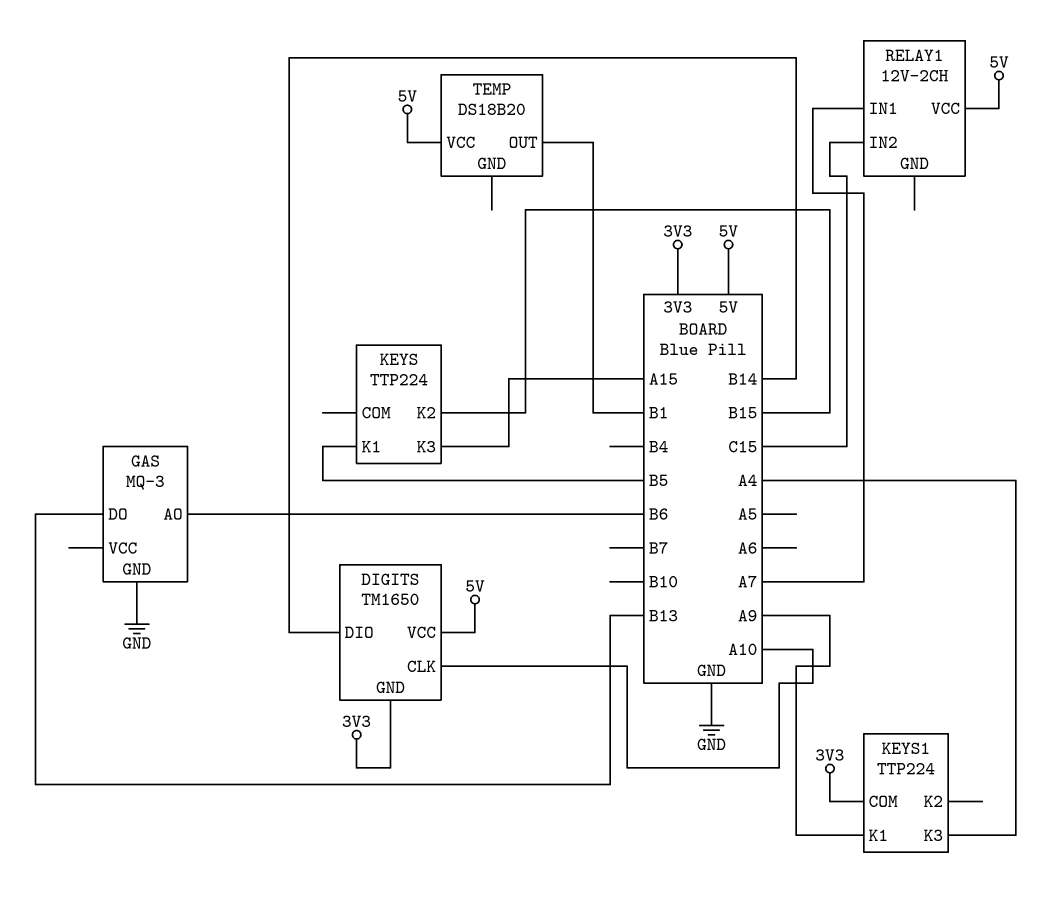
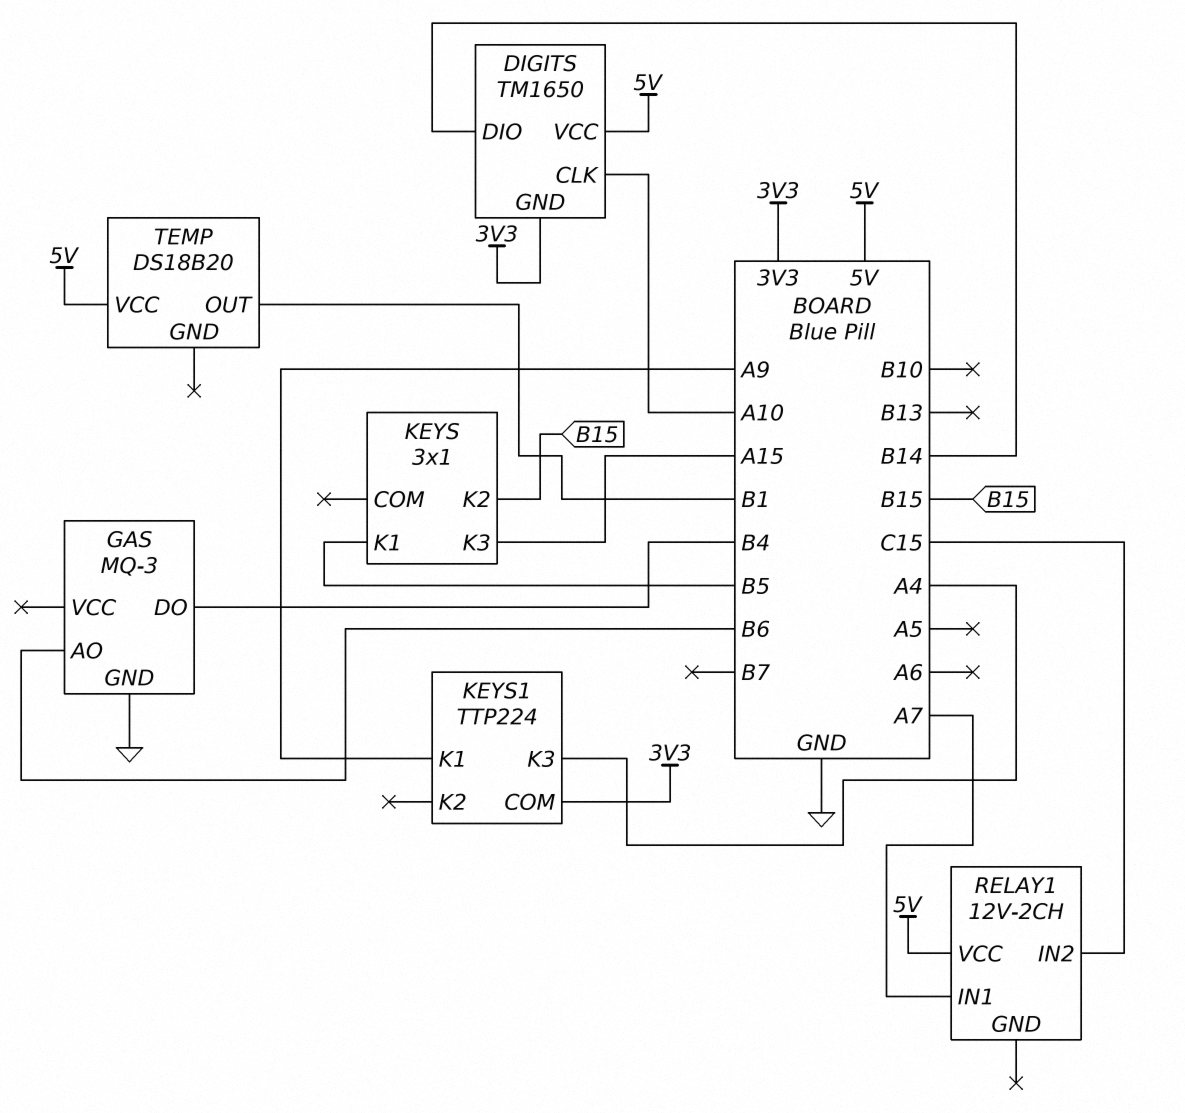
GAS pin DO: B13 -> B4
KEYS: TTP224 -> 3x1

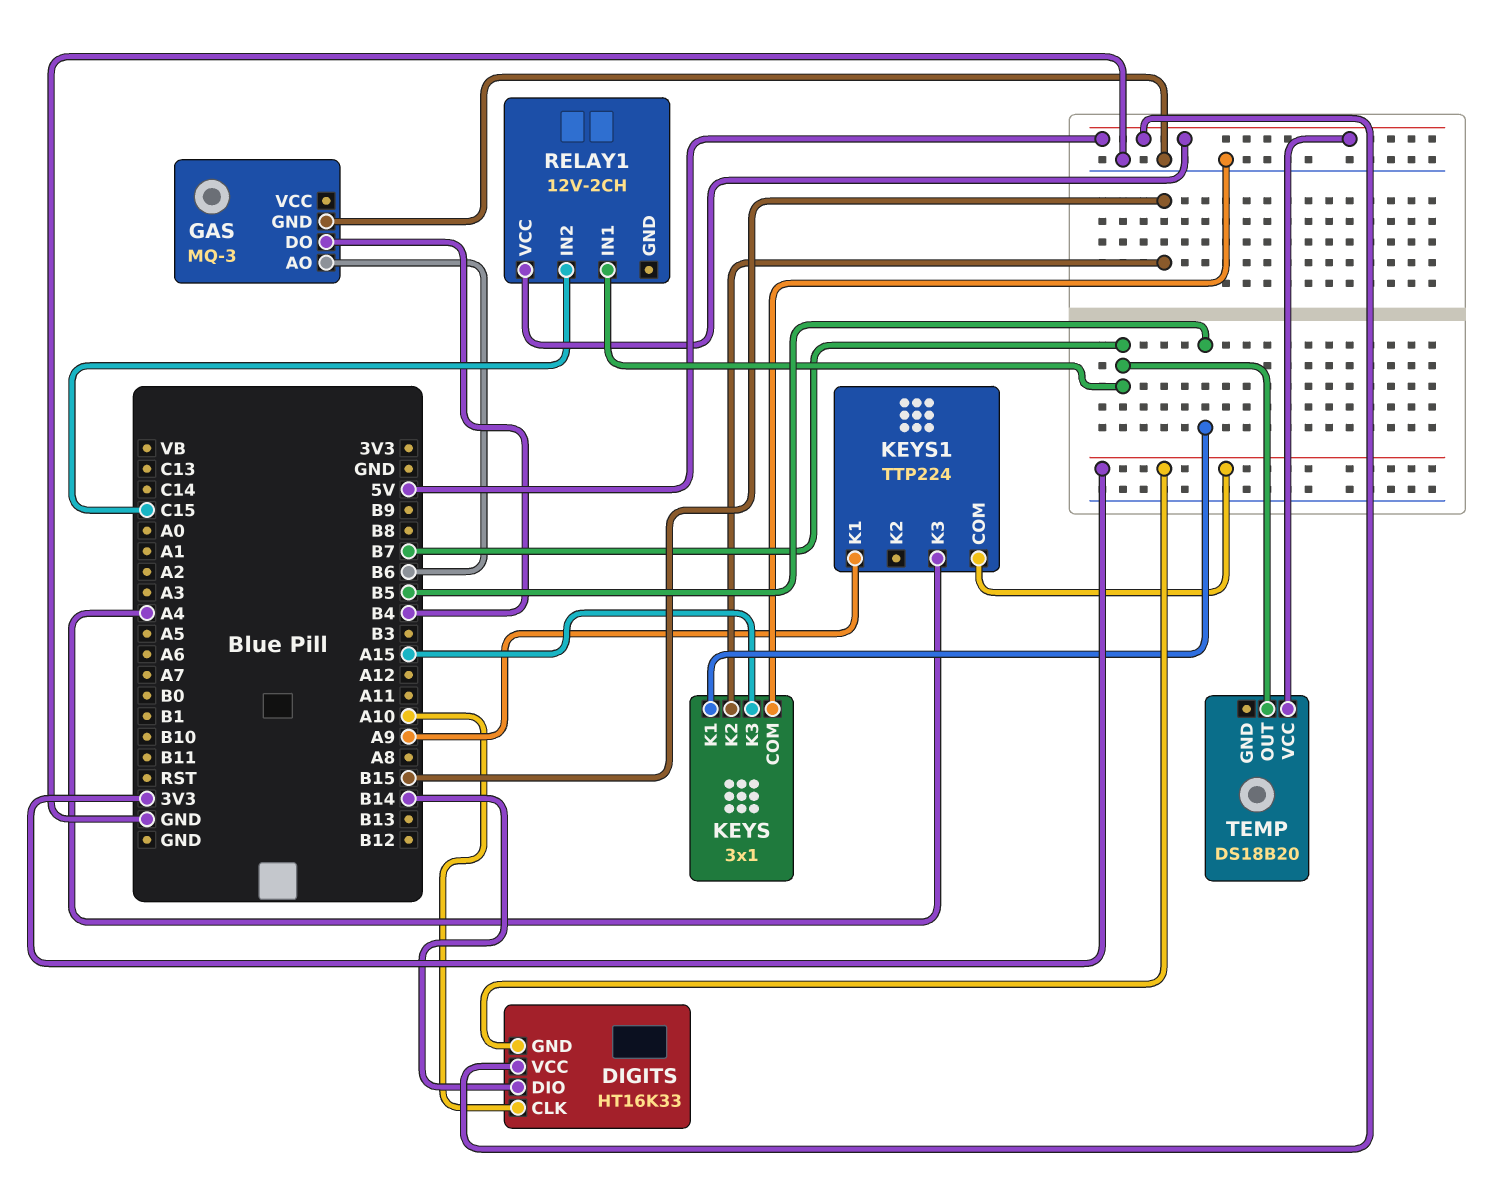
DIGITS: TM1650 -> HT16K33
KEYS pin COM: none -> GND
RELAY1 pin IN1: A7 -> B7
TEMP pin OUT: B1 -> B7

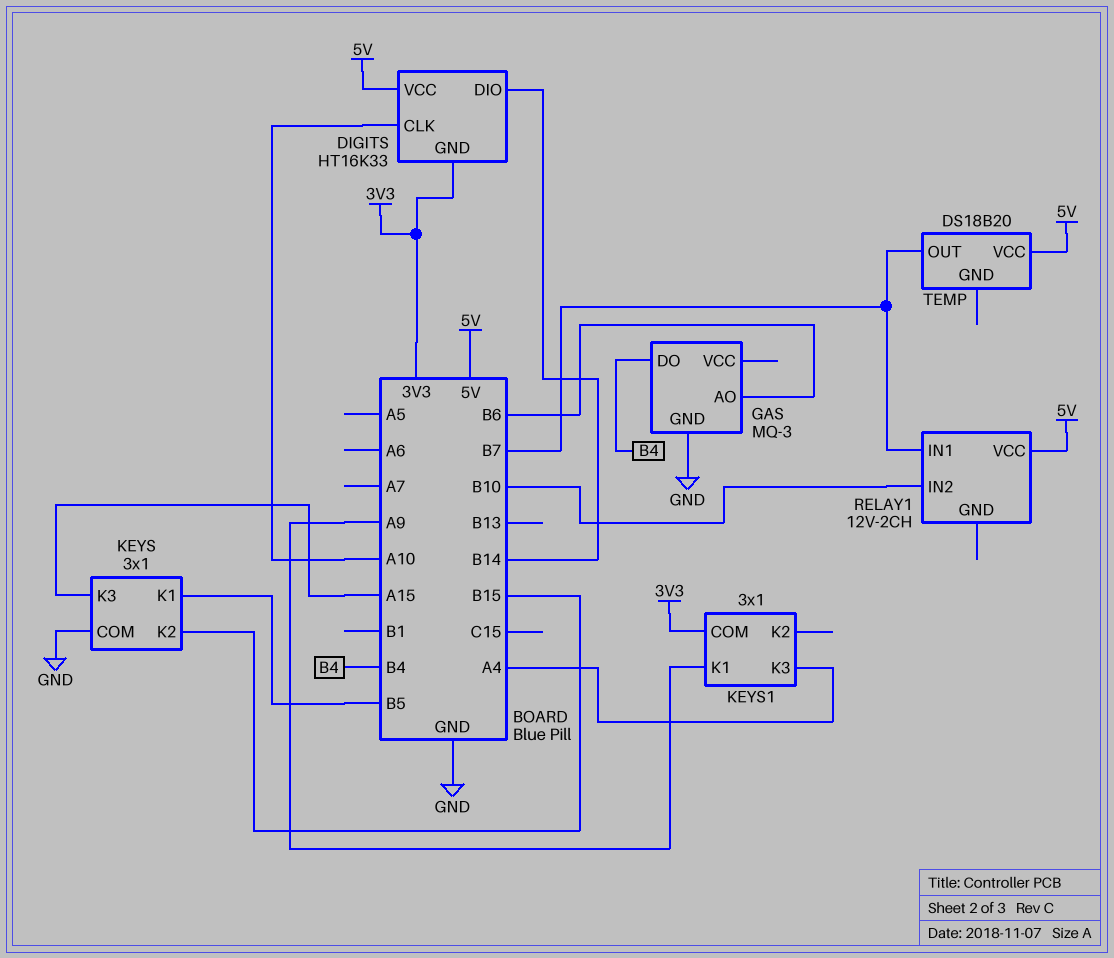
KEYS1: TTP224 -> 3x1
RELAY1 pin IN2: C15 -> B10

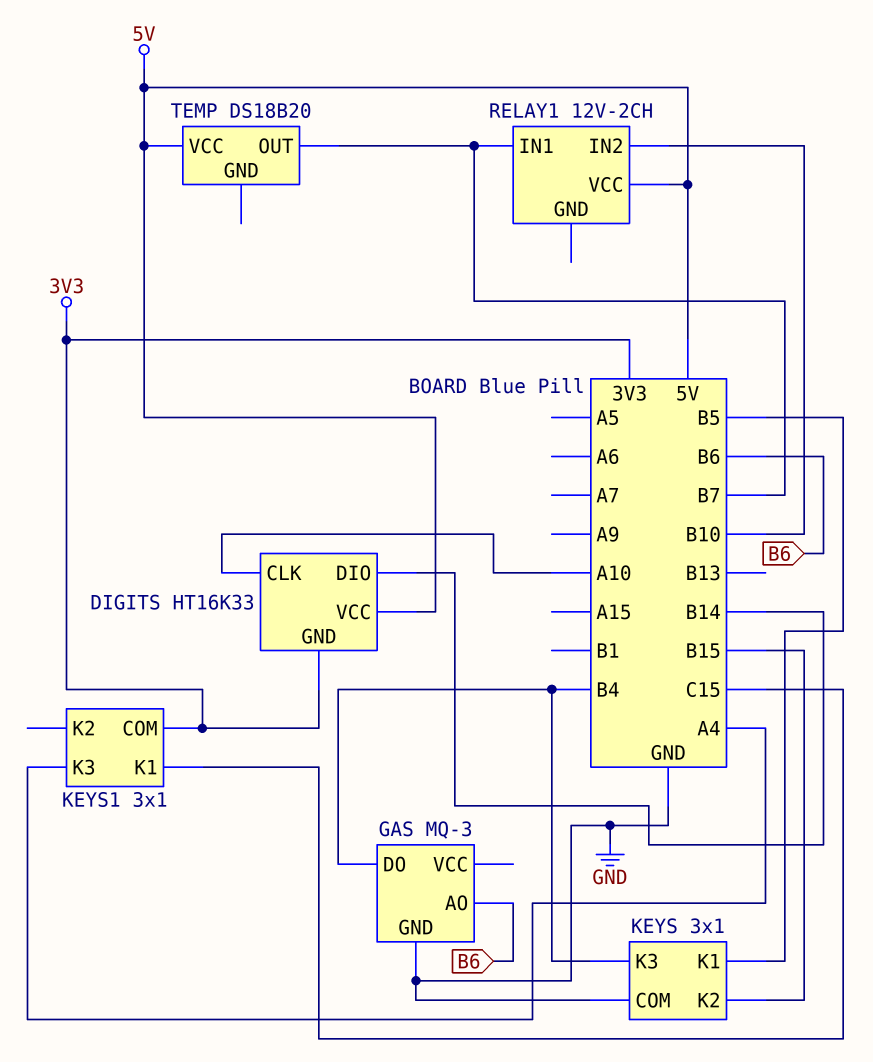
KEYS pin K3: A15 -> B4
KEYS1 pin K1: A9 -> C15

